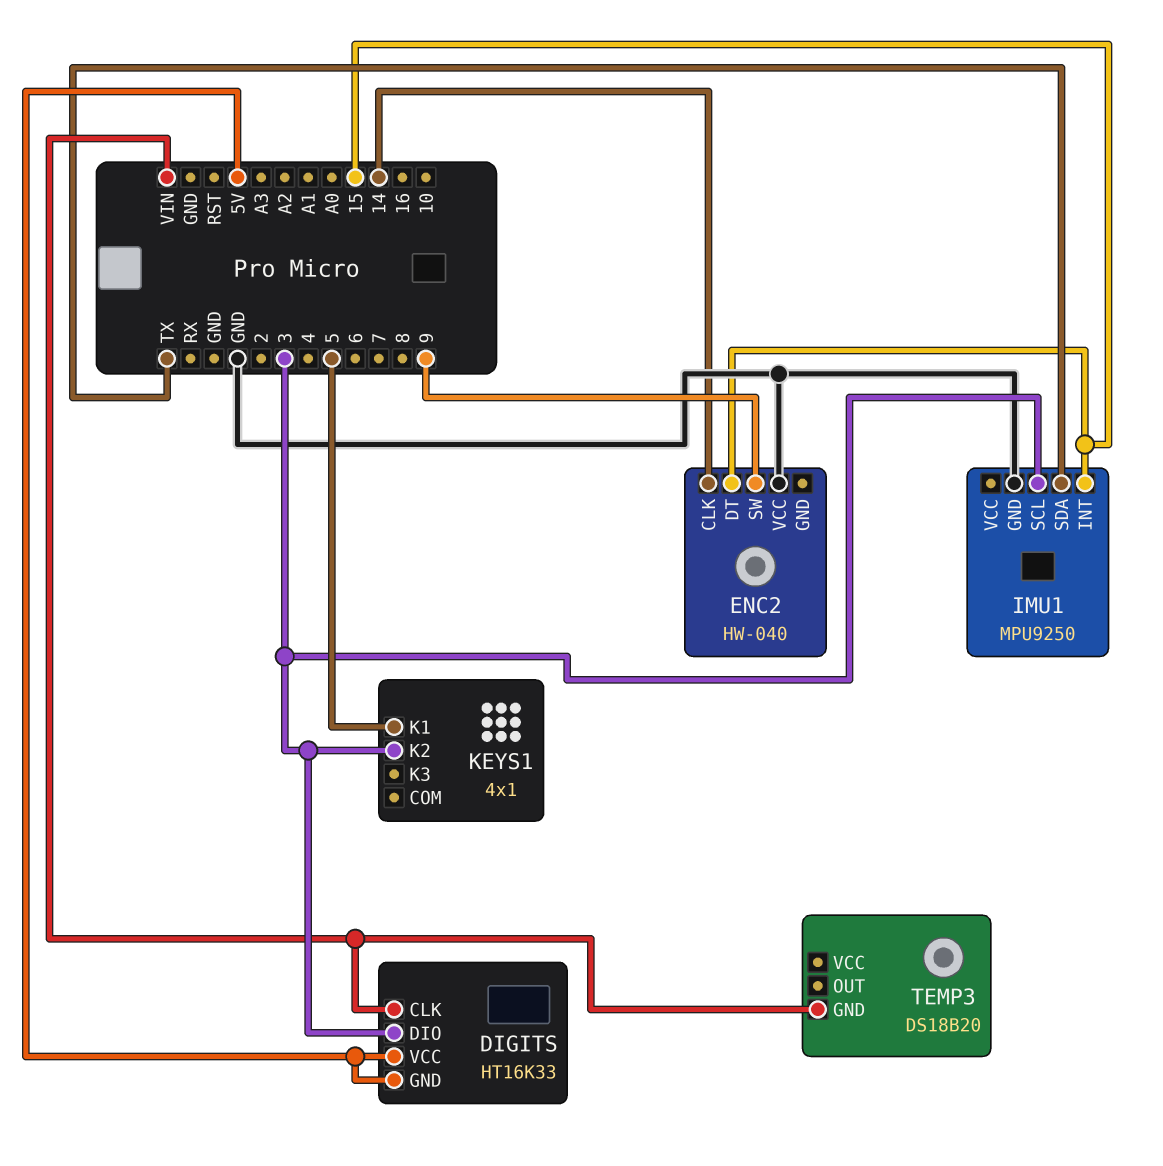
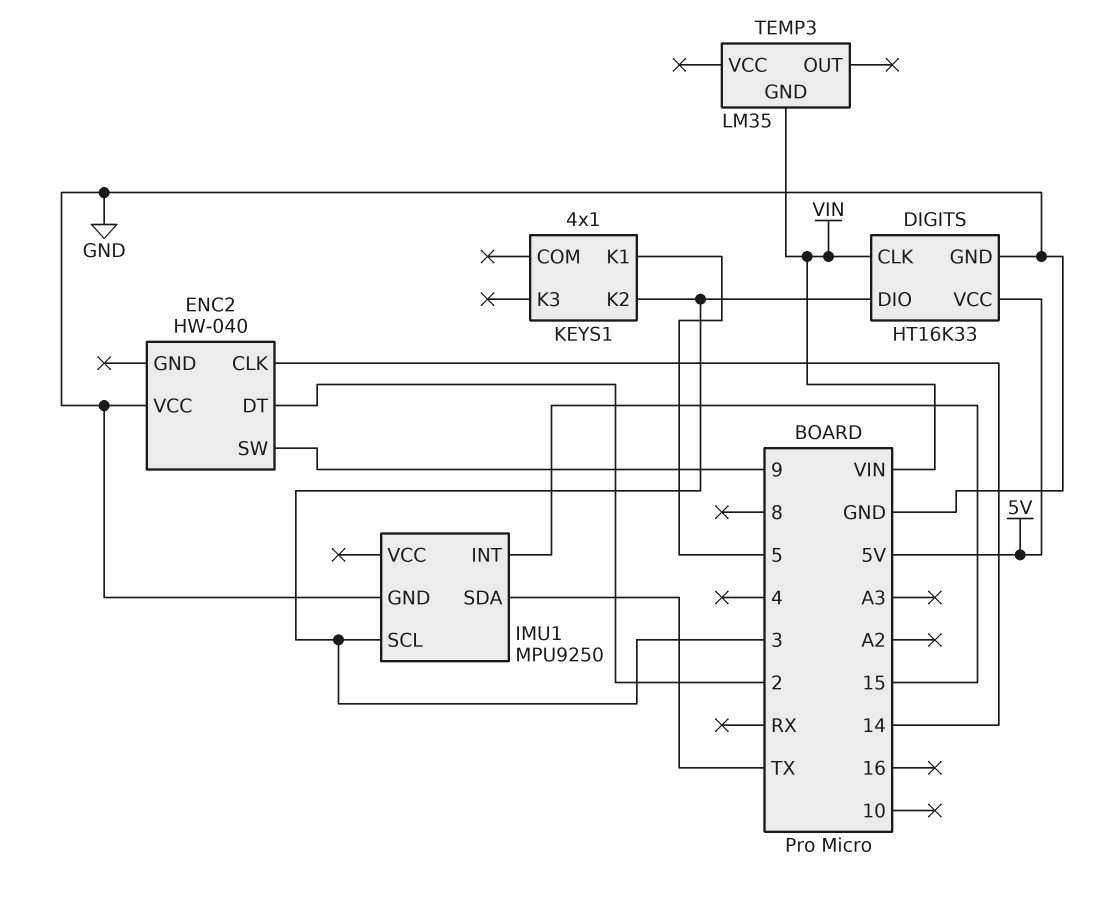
DIGITS pin GND: 5V -> GND
ENC2 pin DT: 15 -> 2
TEMP3: DS18B20 -> LM35

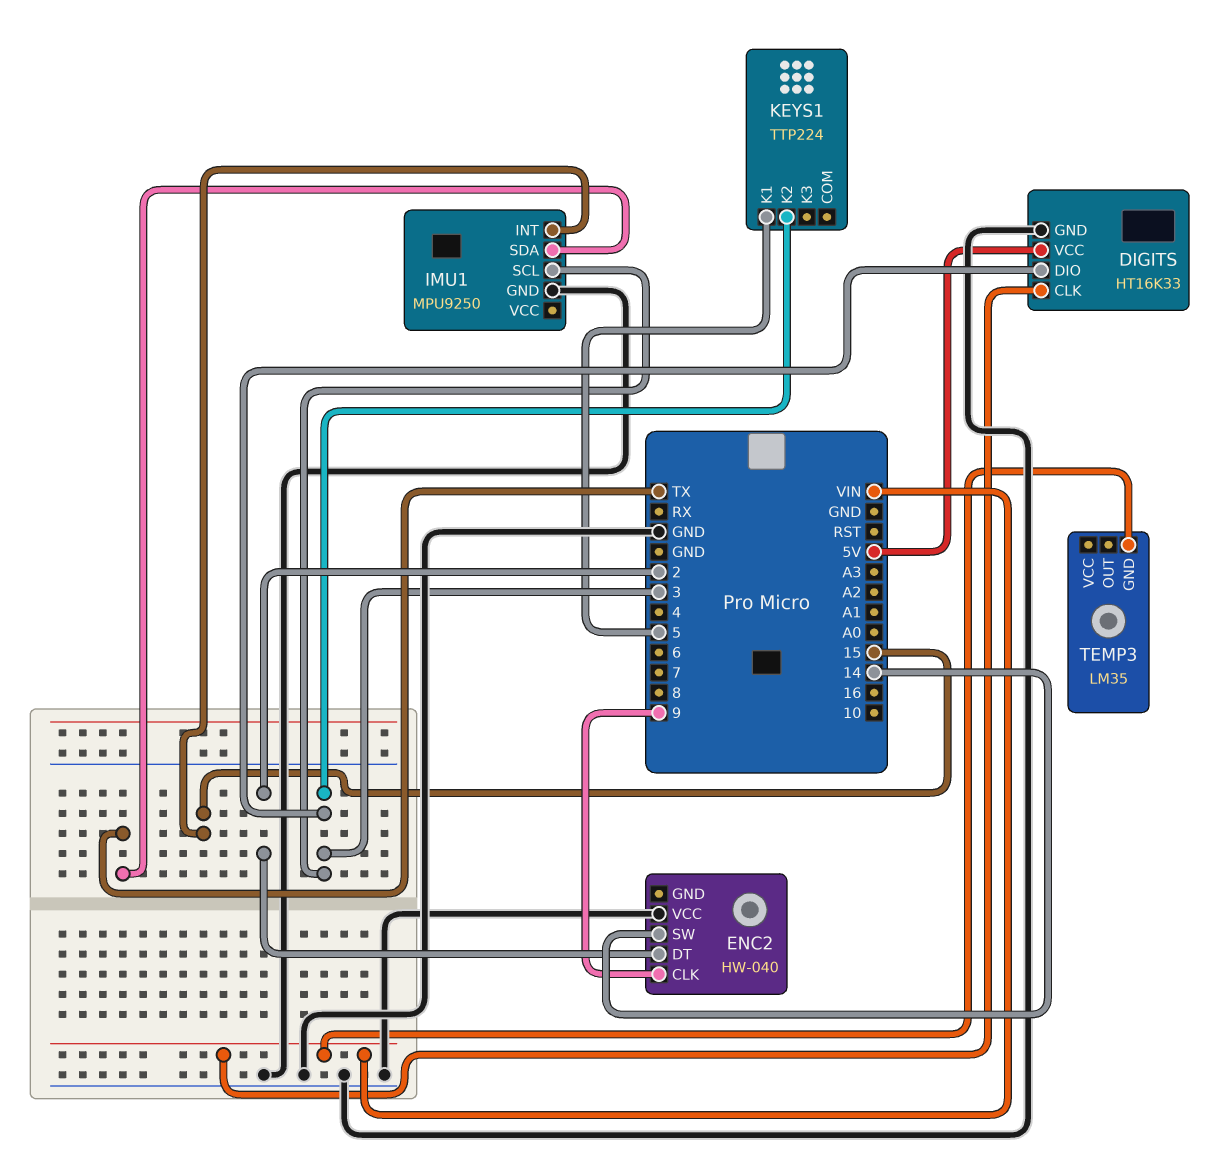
ENC2 pin CLK: 14 -> 9
ENC2 pin SW: 9 -> 14
KEYS1: 4x1 -> TTP224

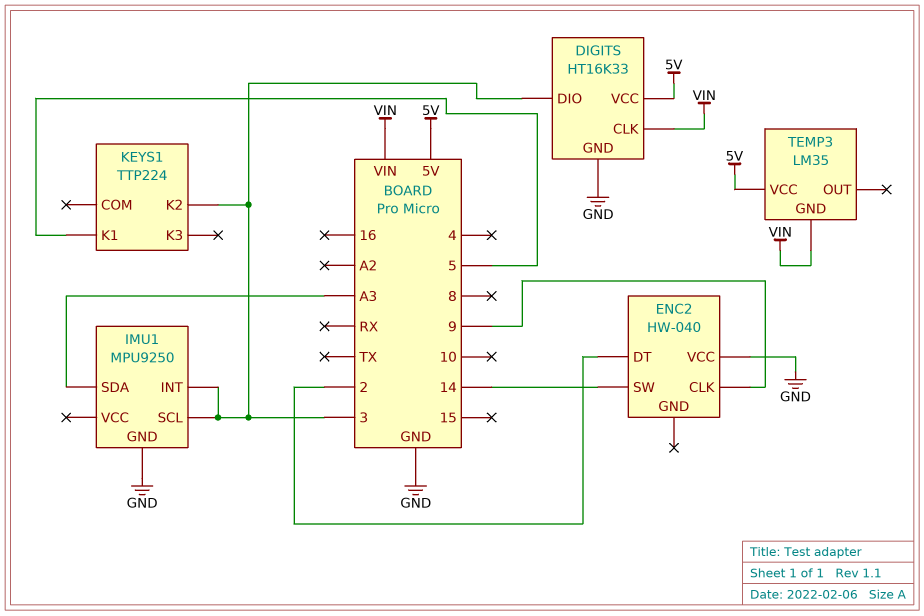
IMU1 pin INT: 15 -> 3
IMU1 pin SDA: TX -> A3
TEMP3 pin VCC: none -> 5V

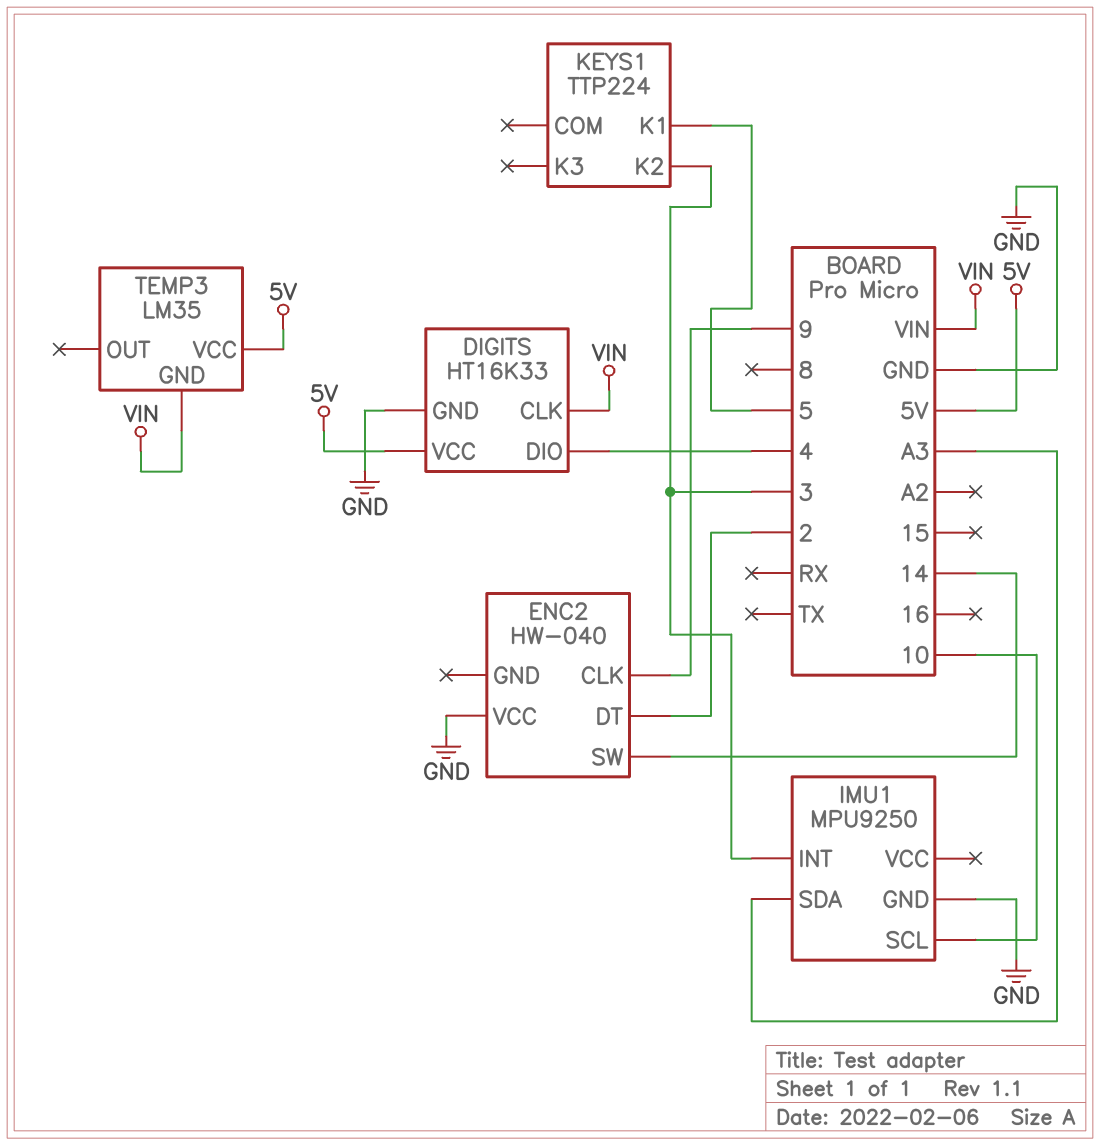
DIGITS pin DIO: 3 -> 4
IMU1 pin SCL: 3 -> 10

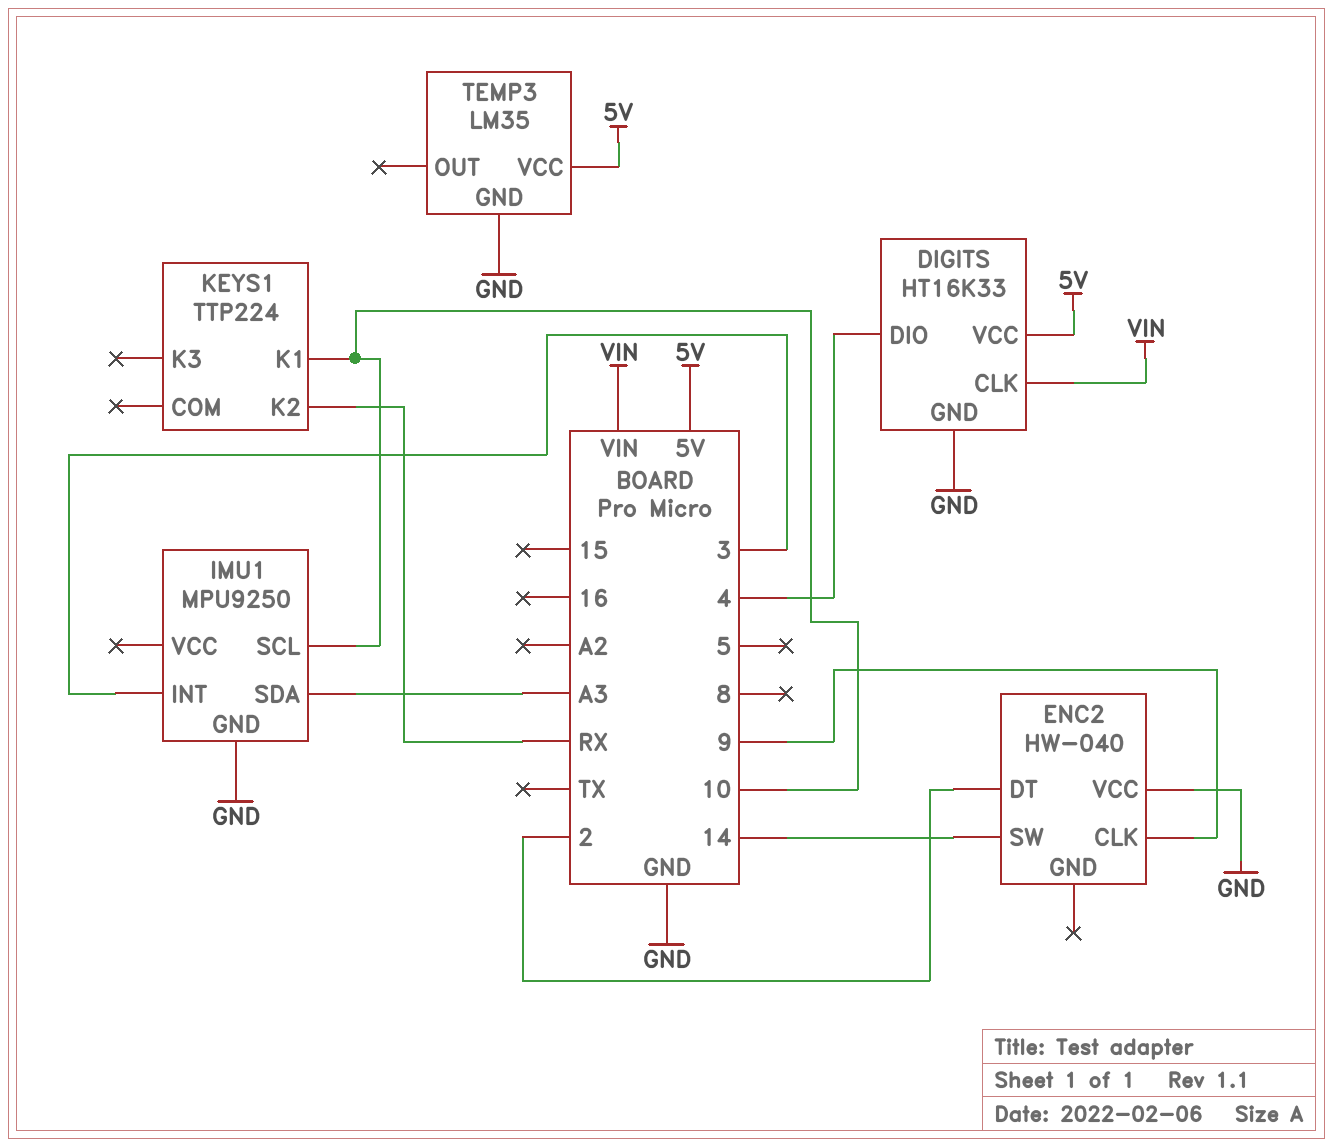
KEYS1 pin K1: 5 -> 10
KEYS1 pin K2: 3 -> RX
TEMP3 pin GND: VIN -> GND

